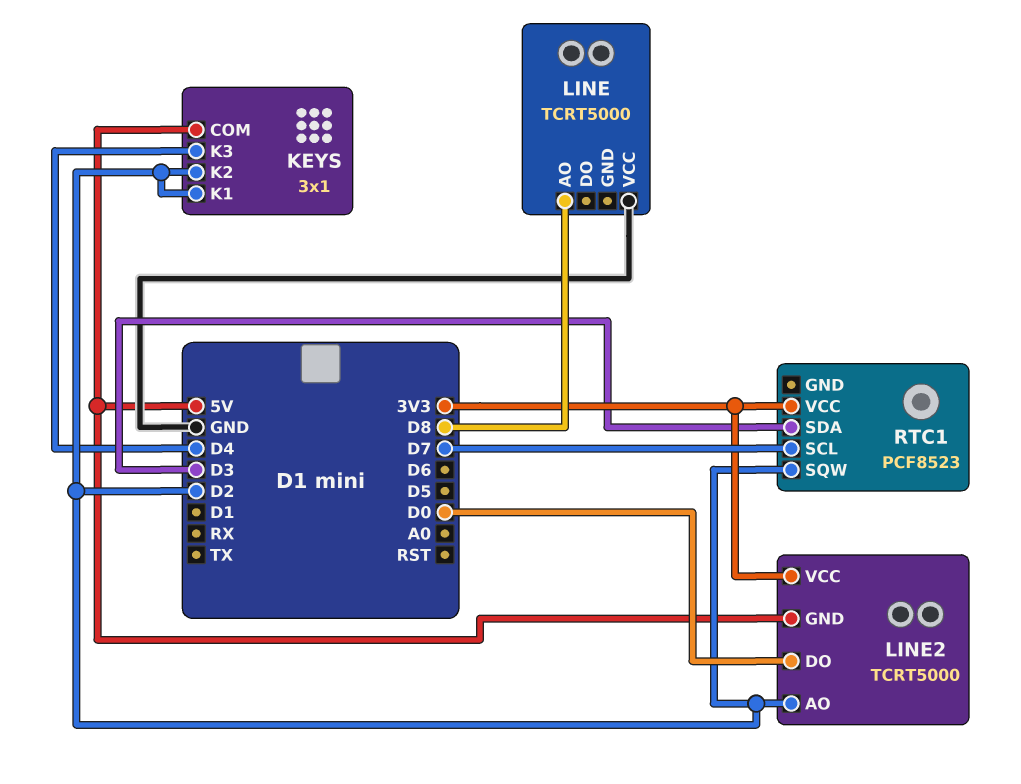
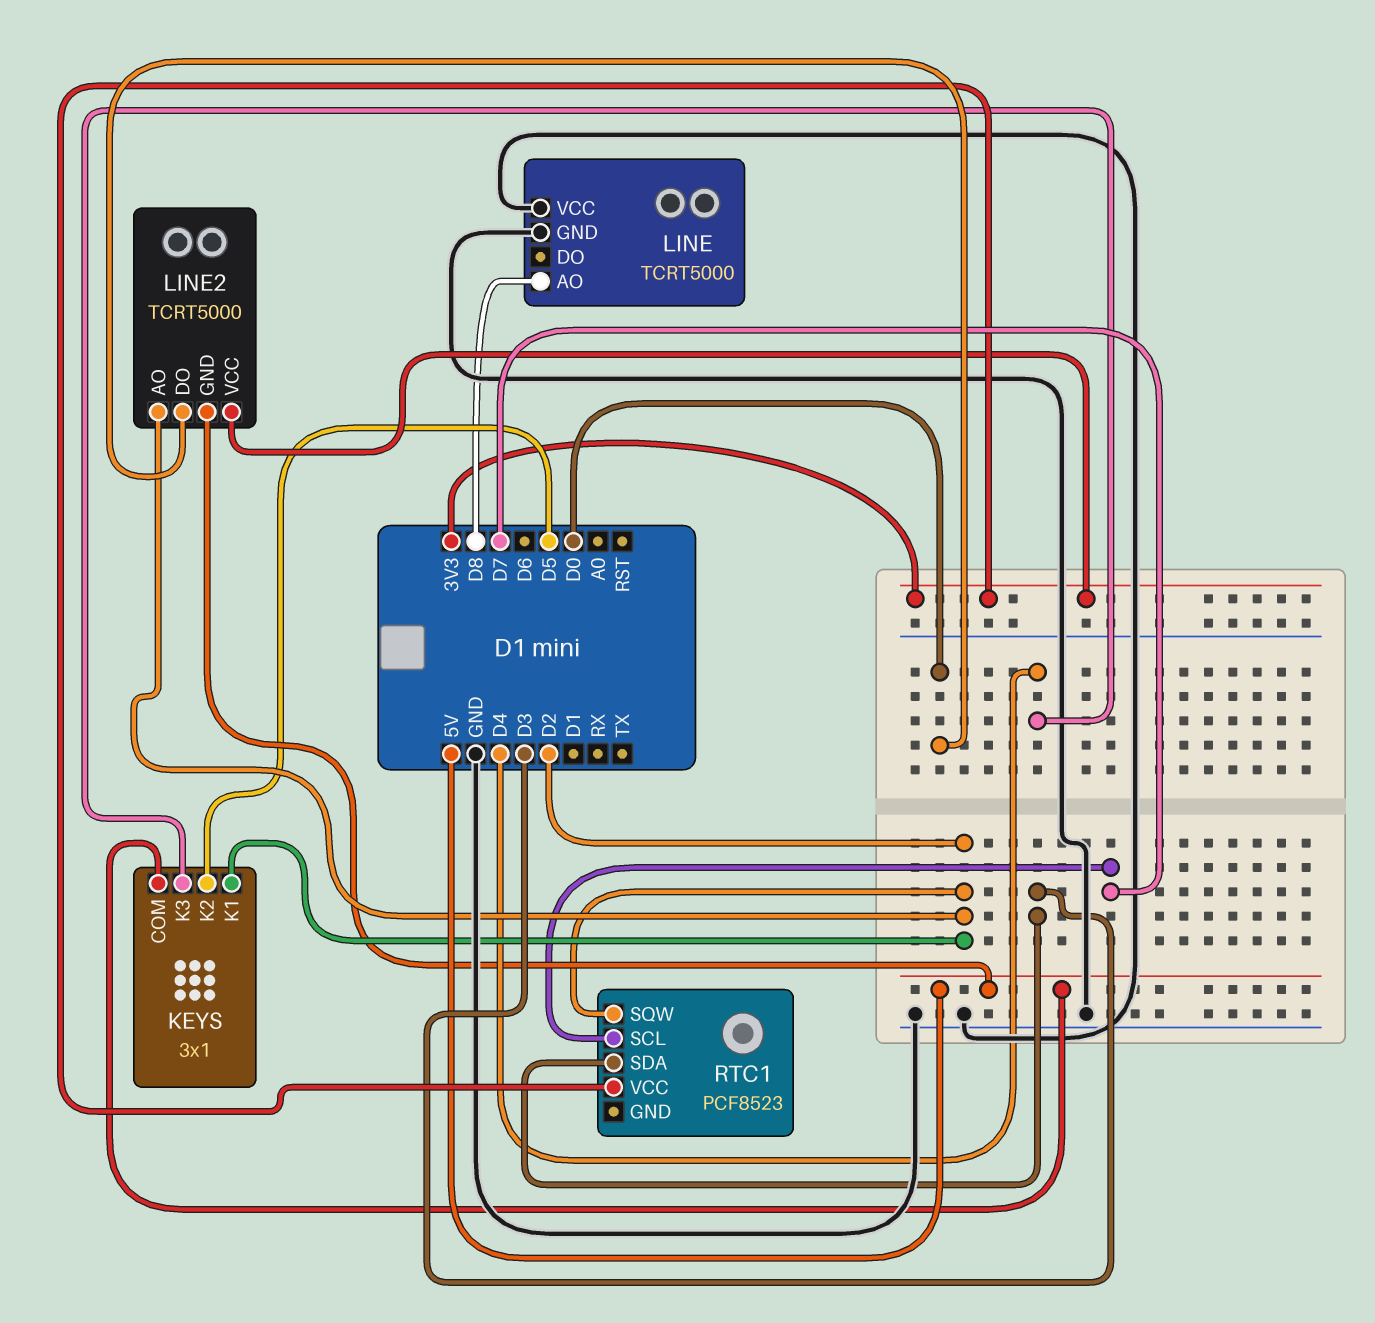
KEYS pin K2: D2 -> D5
LINE pin GND: none -> GND

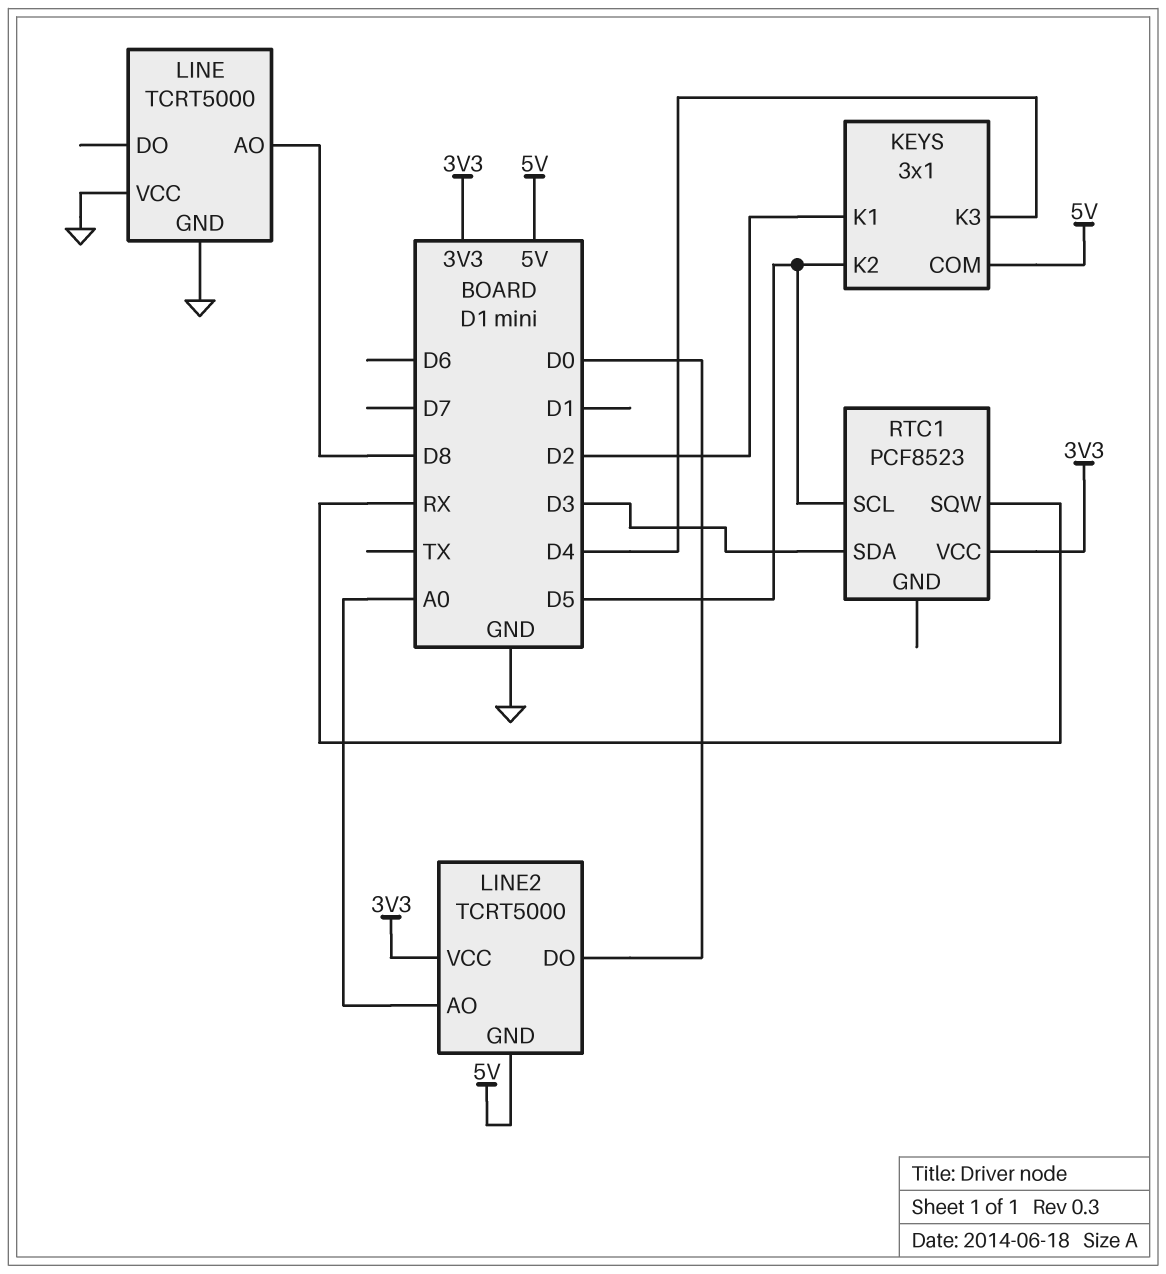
LINE2 pin AO: D2 -> A0
RTC1 pin SCL: D7 -> D5
RTC1 pin SQW: D2 -> RX

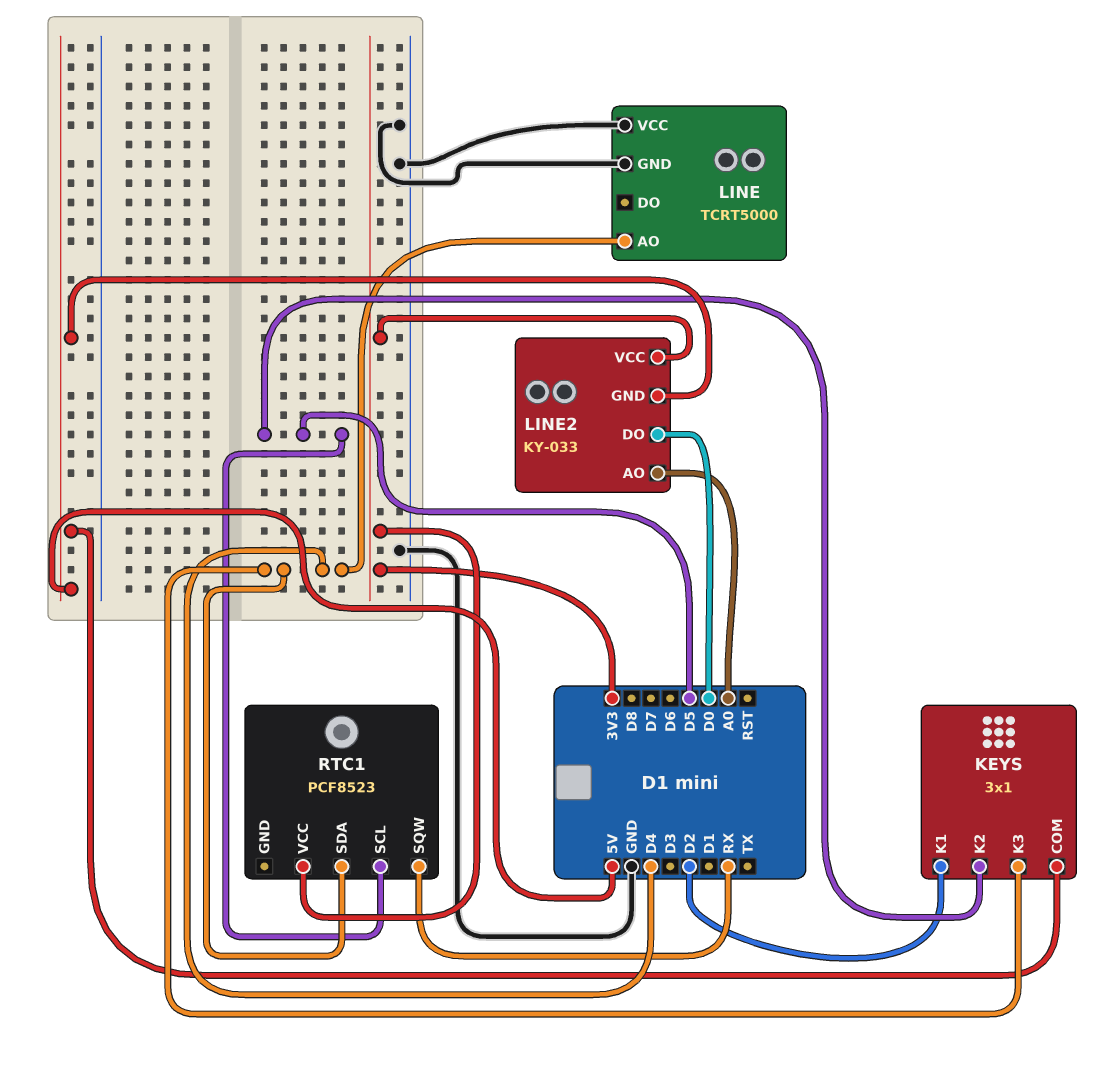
LINE pin AO: D8 -> D4
LINE2: TCRT5000 -> KY-033
RTC1 pin SDA: D3 -> D4

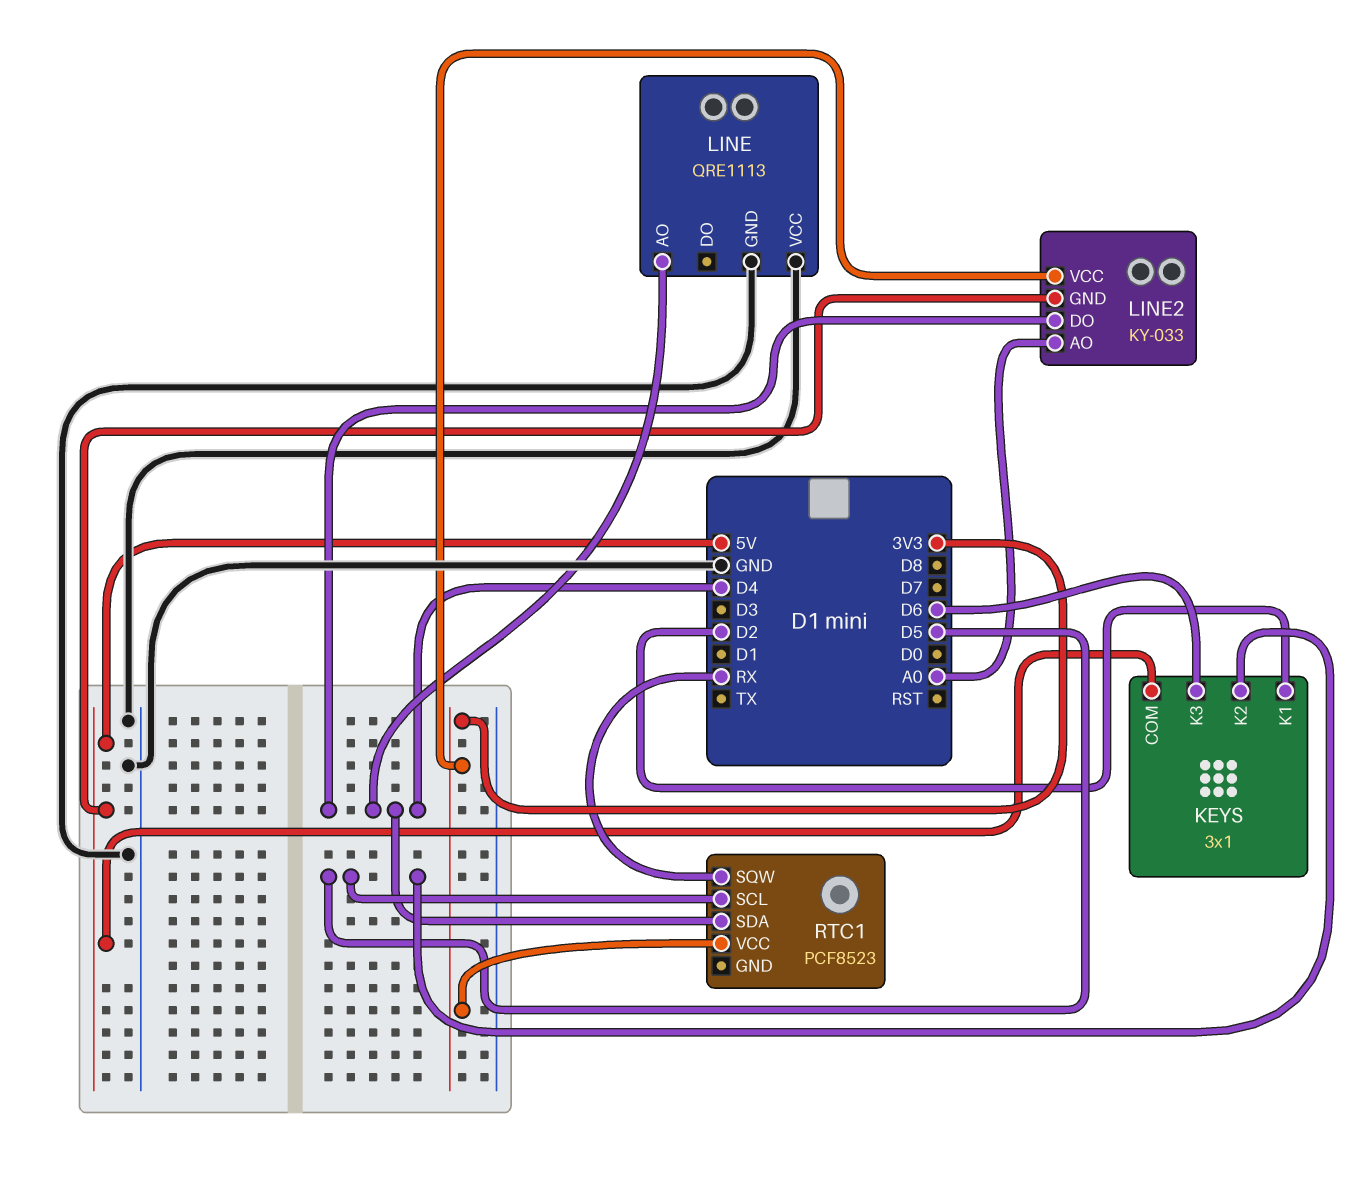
KEYS pin K3: D4 -> D6
LINE: TCRT5000 -> QRE1113
LINE2 pin DO: D0 -> D4

